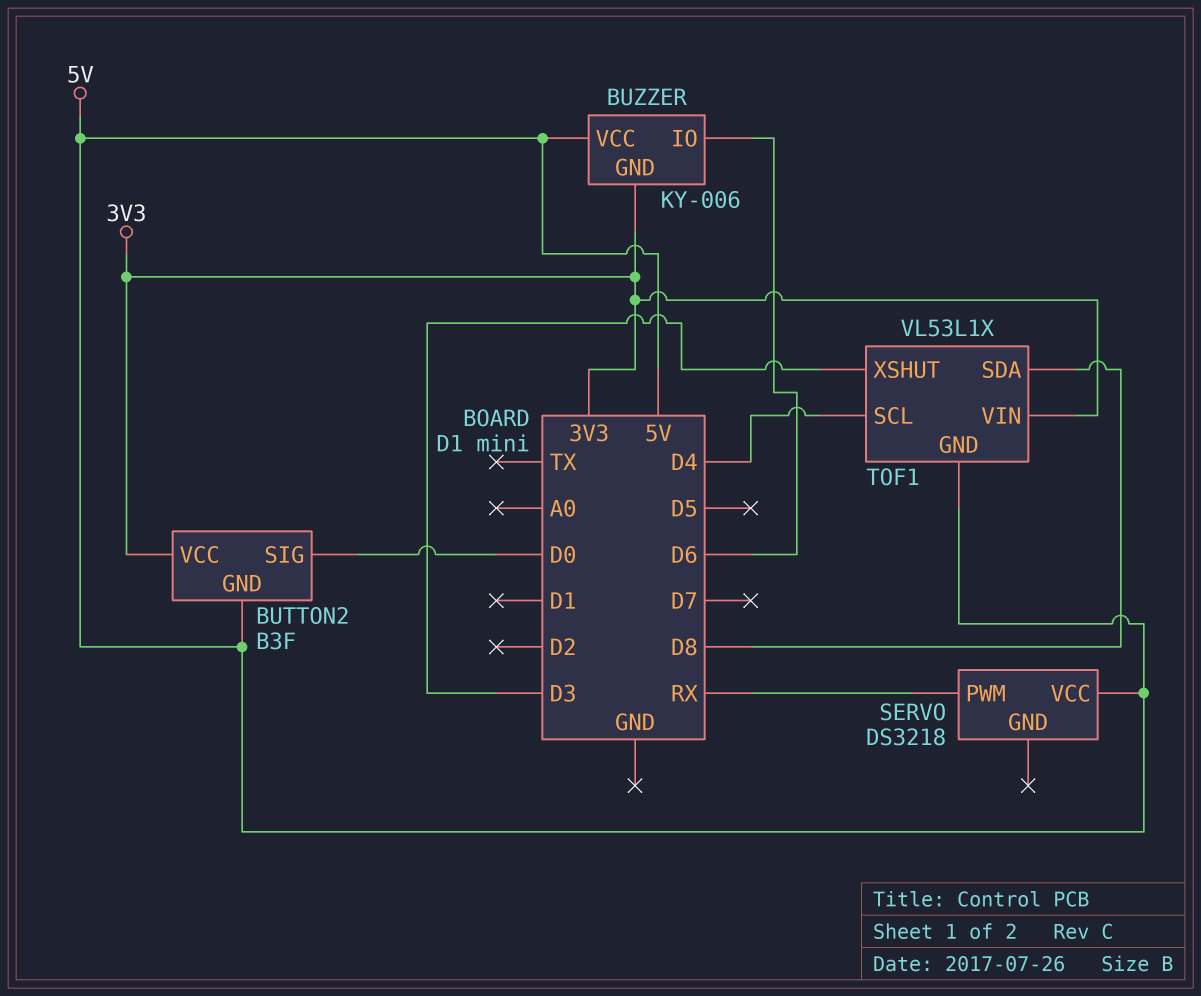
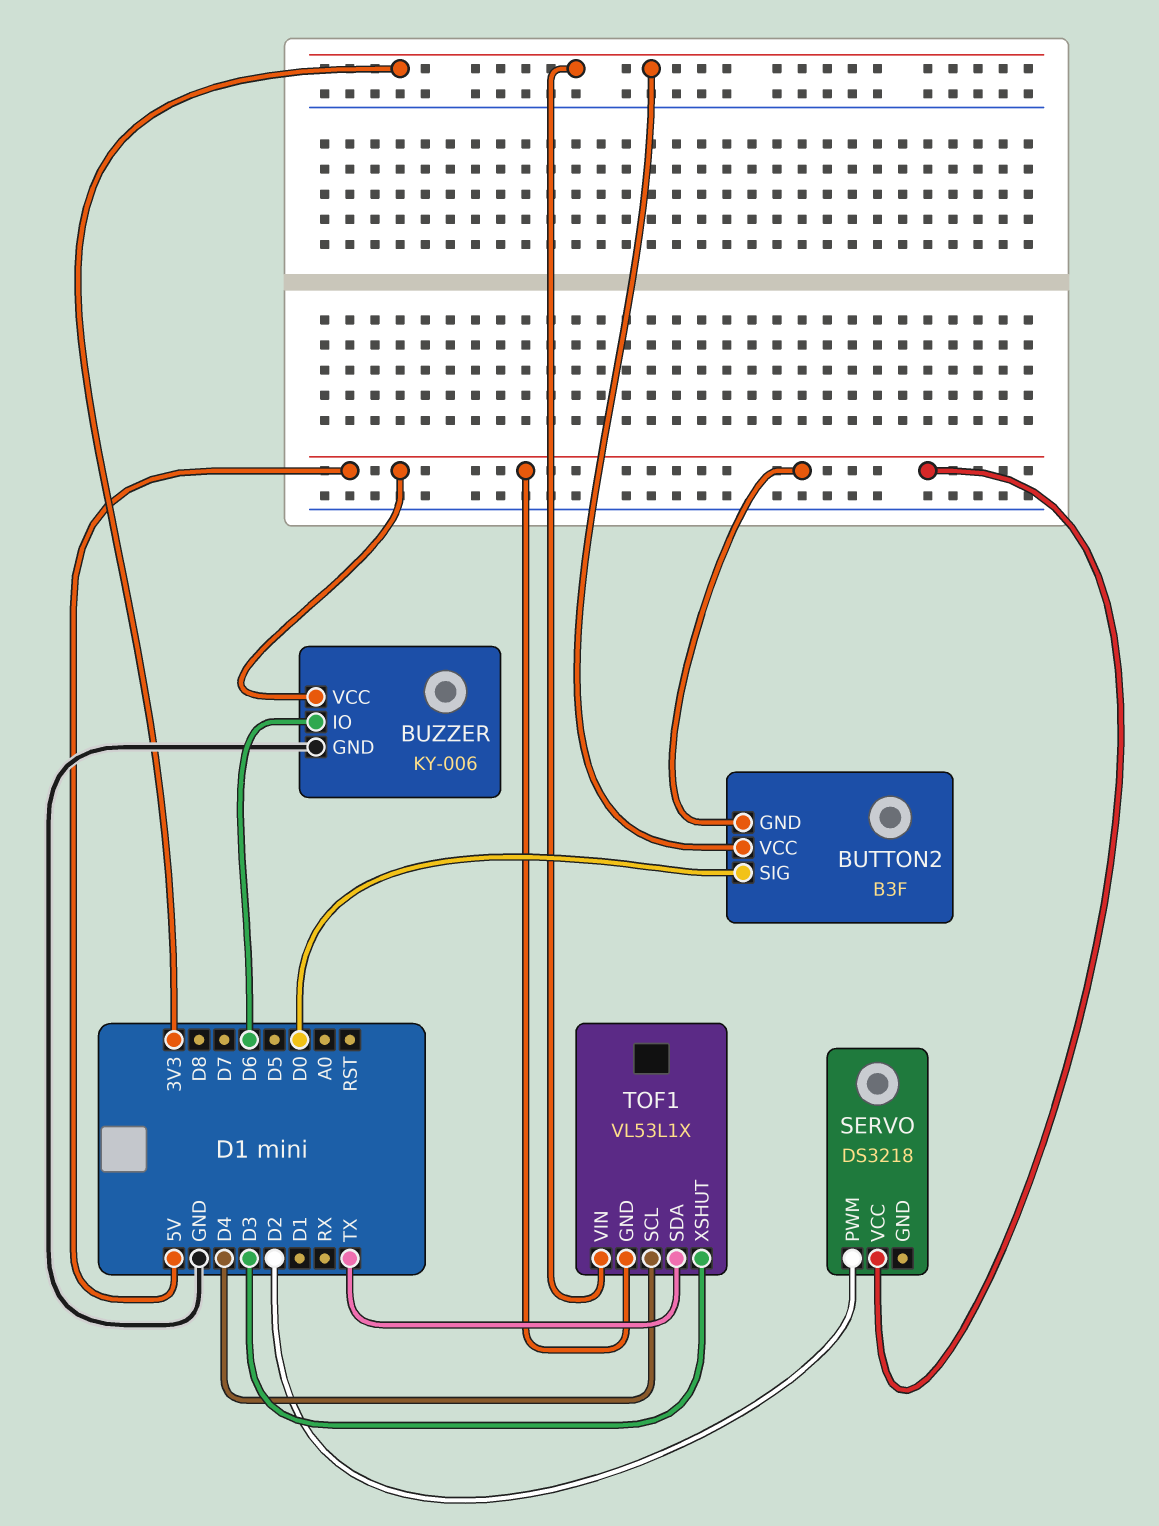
BUZZER pin GND: 3V3 -> GND
SERVO pin PWM: RX -> D2
TOF1 pin SDA: D8 -> TX

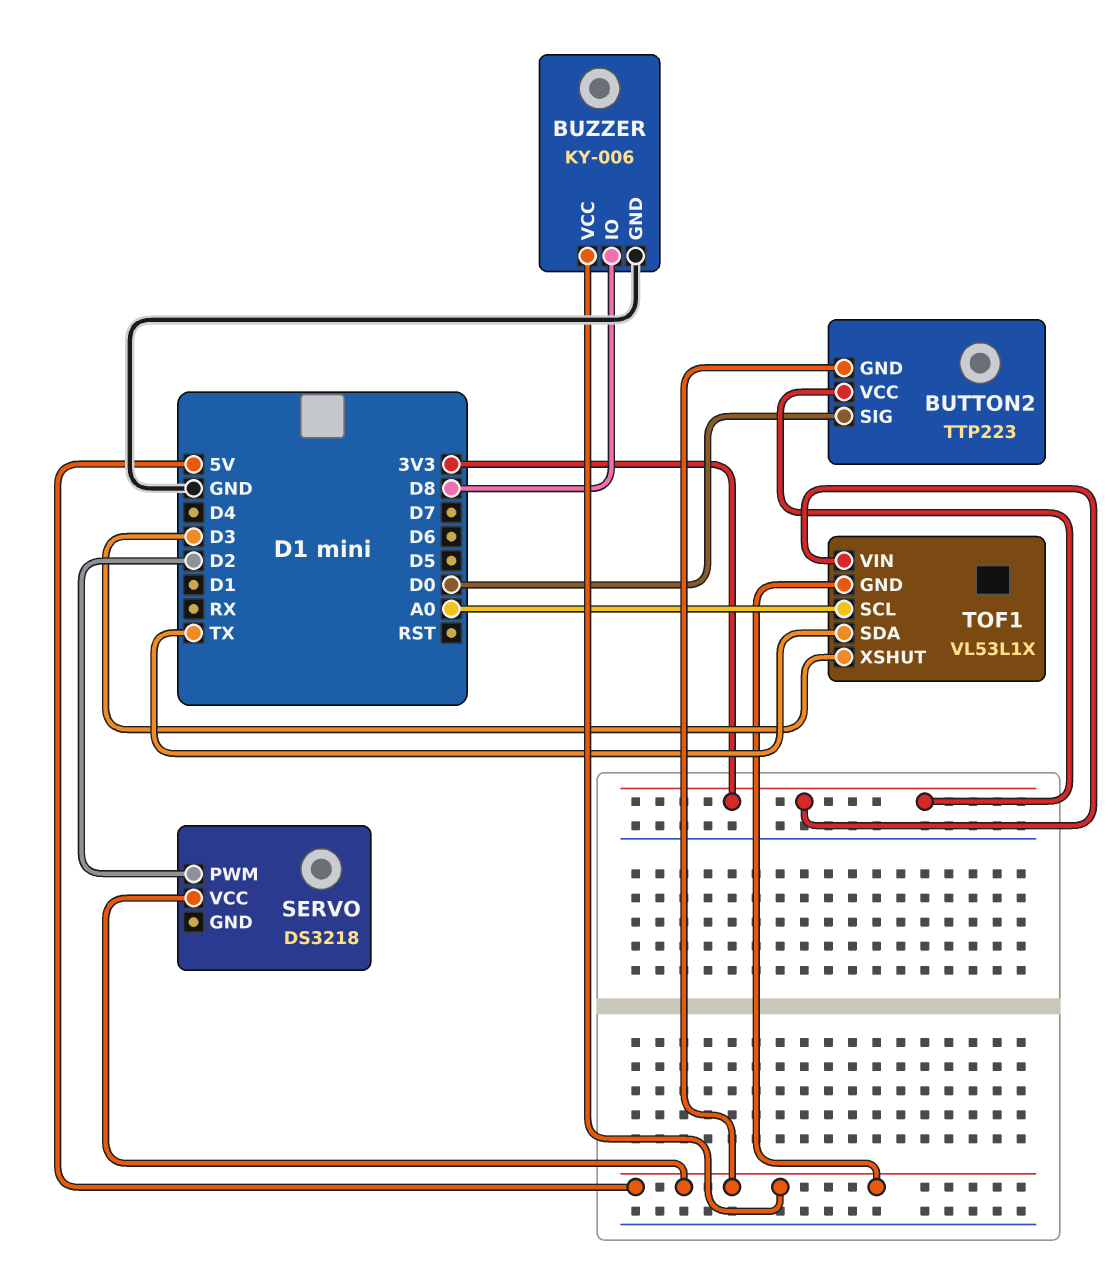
BUTTON2: B3F -> TTP223
BUZZER pin IO: D6 -> D8
TOF1 pin SCL: D4 -> A0

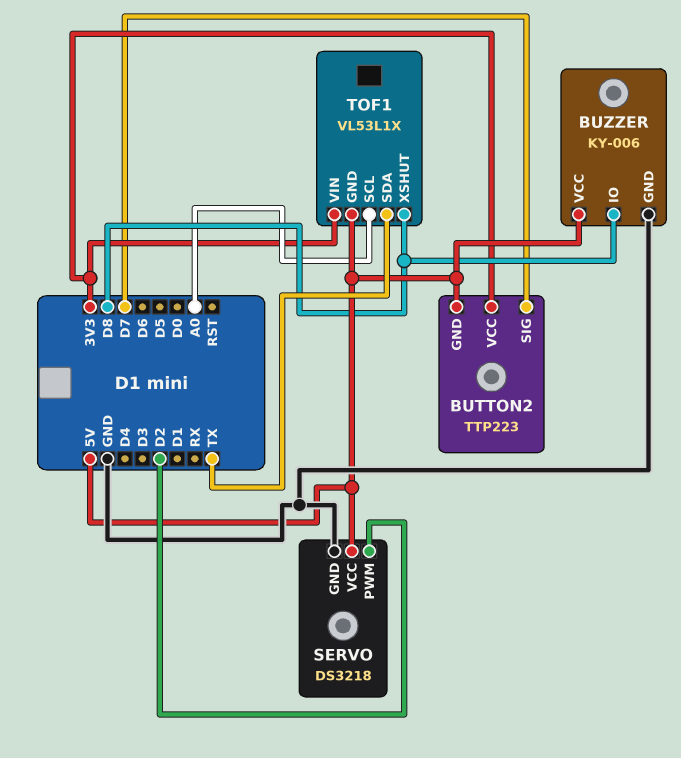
BUTTON2 pin SIG: D0 -> D7
SERVO pin GND: none -> GND
TOF1 pin XSHUT: D3 -> D8

